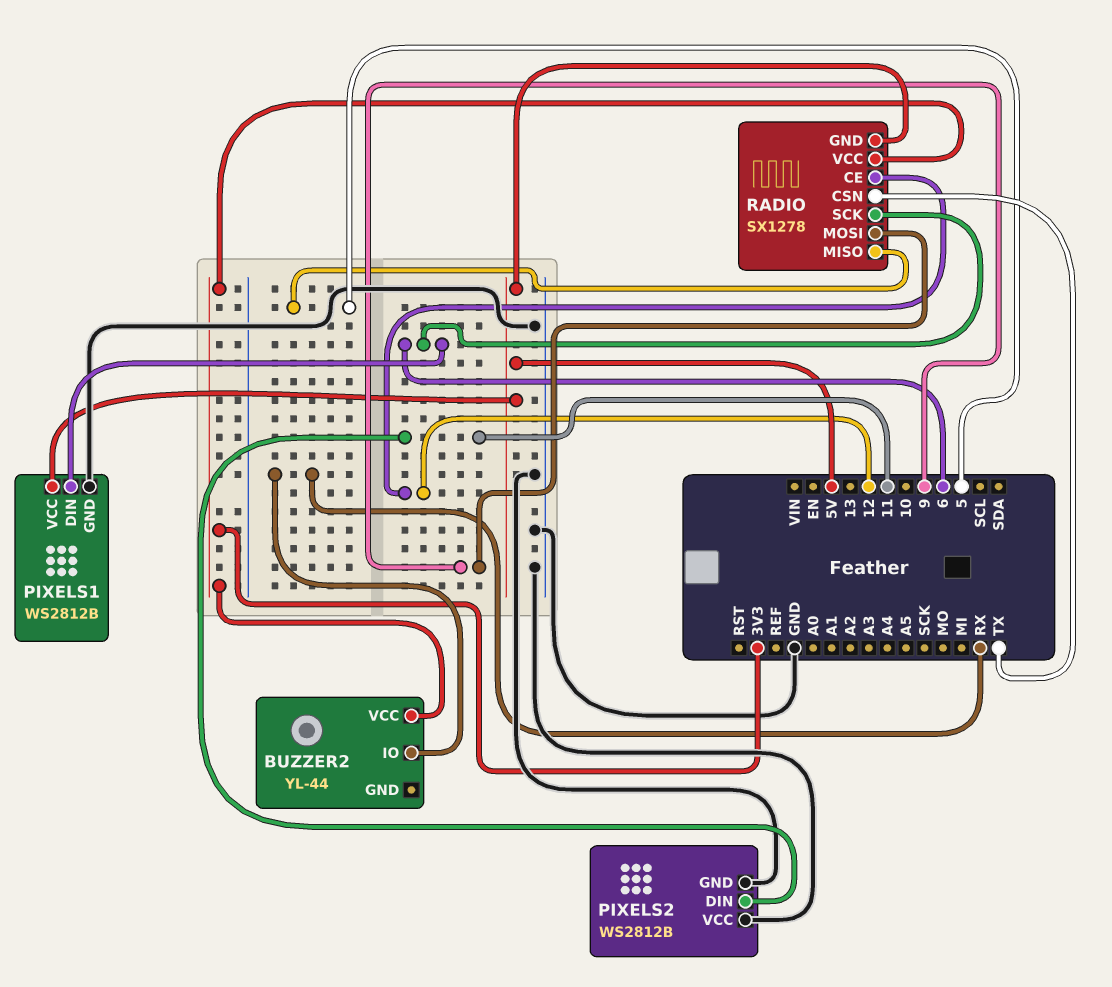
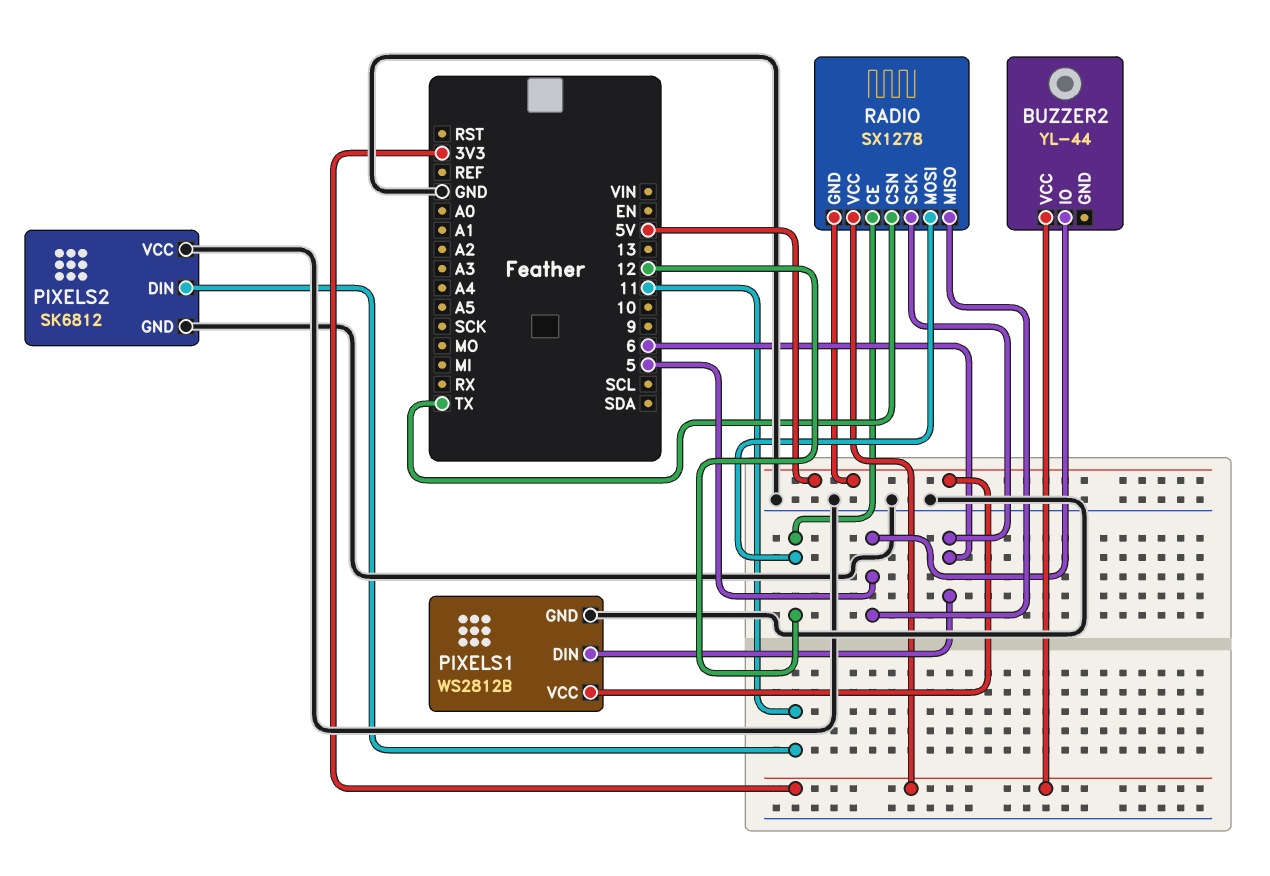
BUZZER2 pin IO: RX -> 5
PIXELS2: WS2812B -> SK6812
RADIO pin MOSI: 9 -> 12

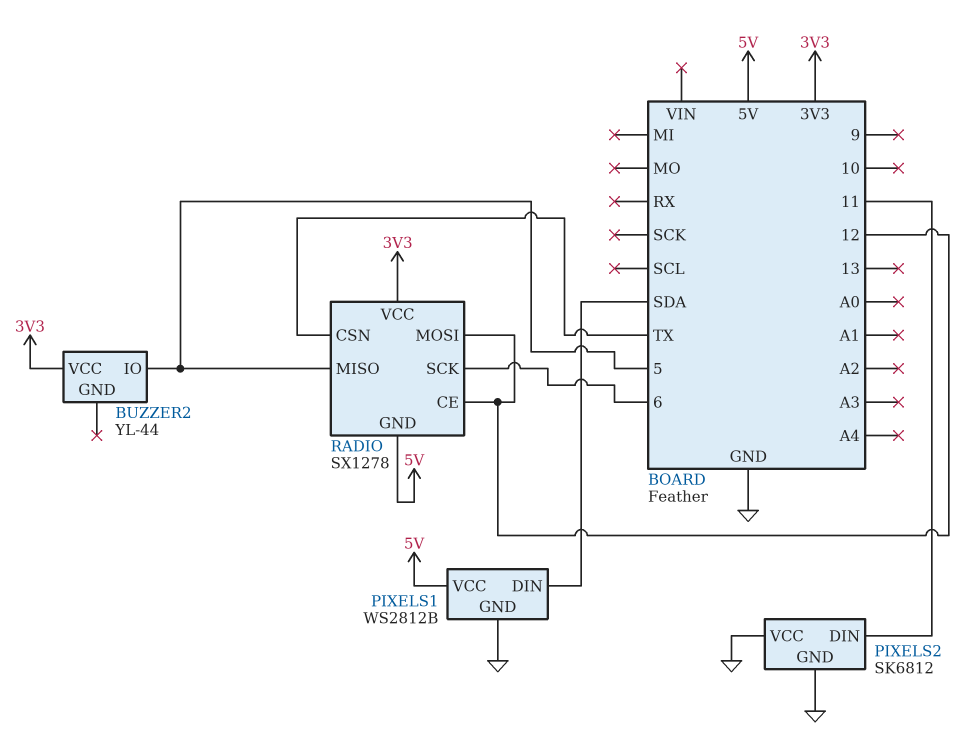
PIXELS1 pin DIN: 6 -> SDA

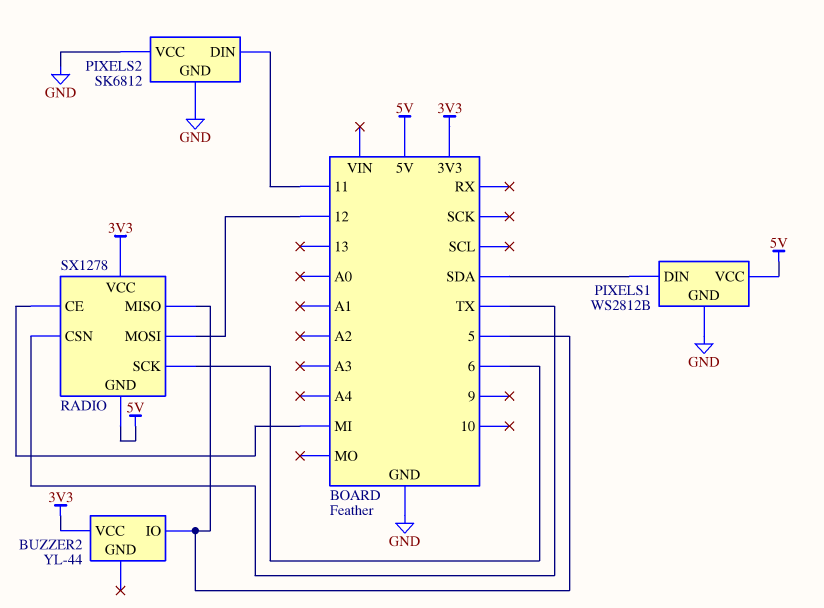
RADIO pin CE: 12 -> MI

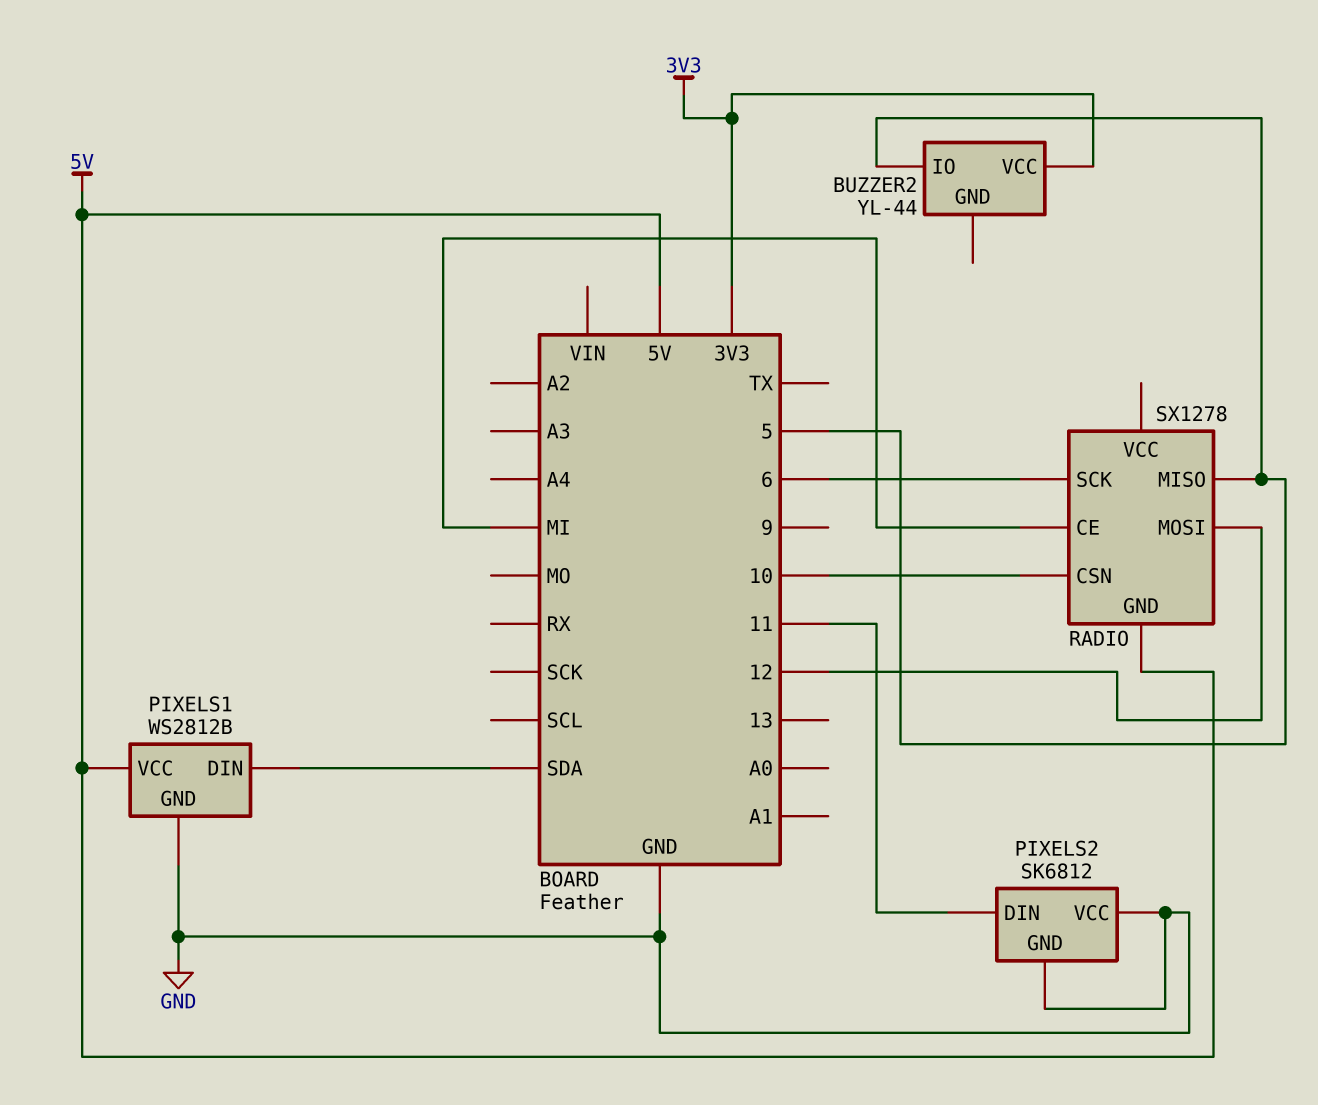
RADIO pin CSN: TX -> 10
RADIO pin VCC: 3V3 -> none

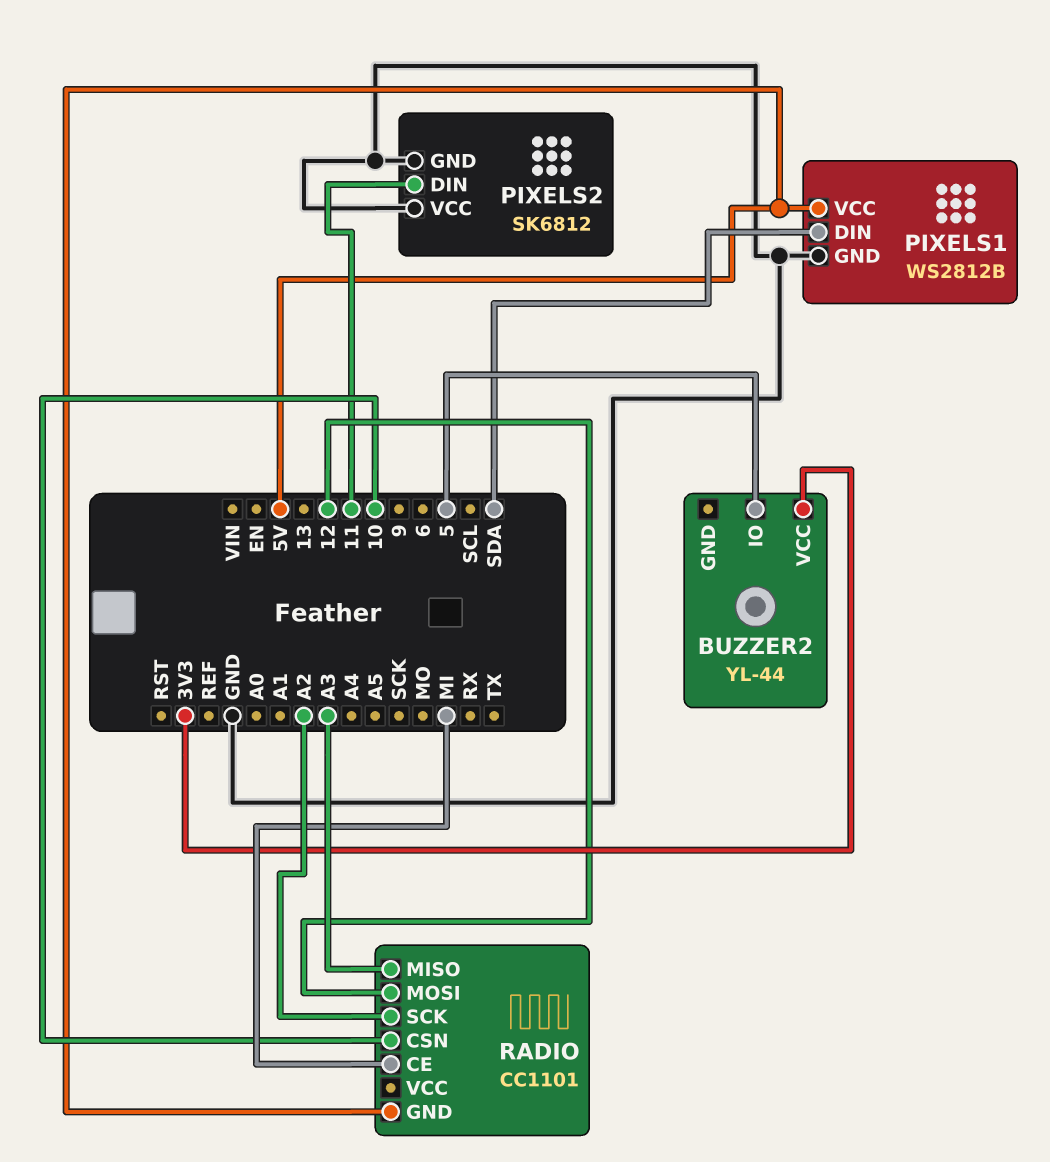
RADIO: SX1278 -> CC1101
RADIO pin MISO: 5 -> A3
RADIO pin SCK: 6 -> A2

